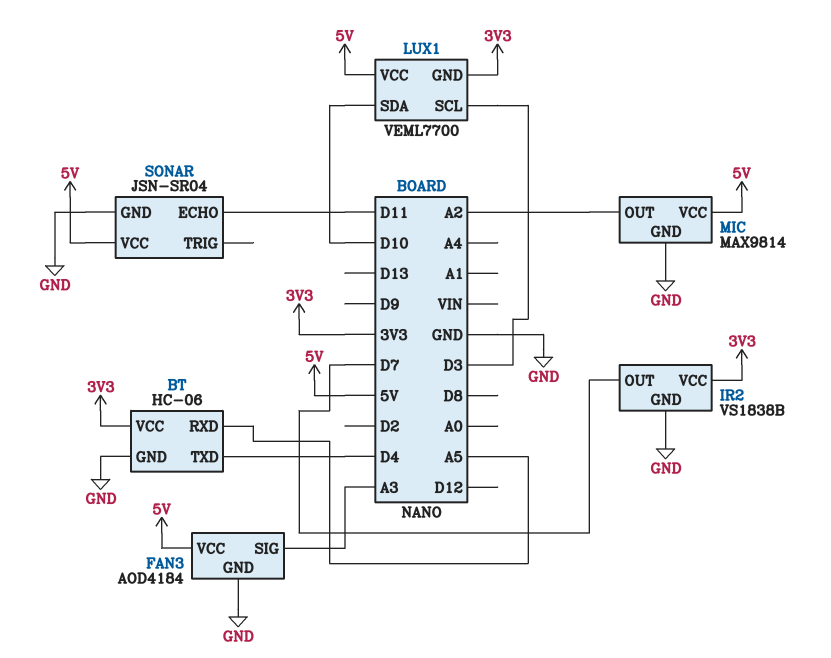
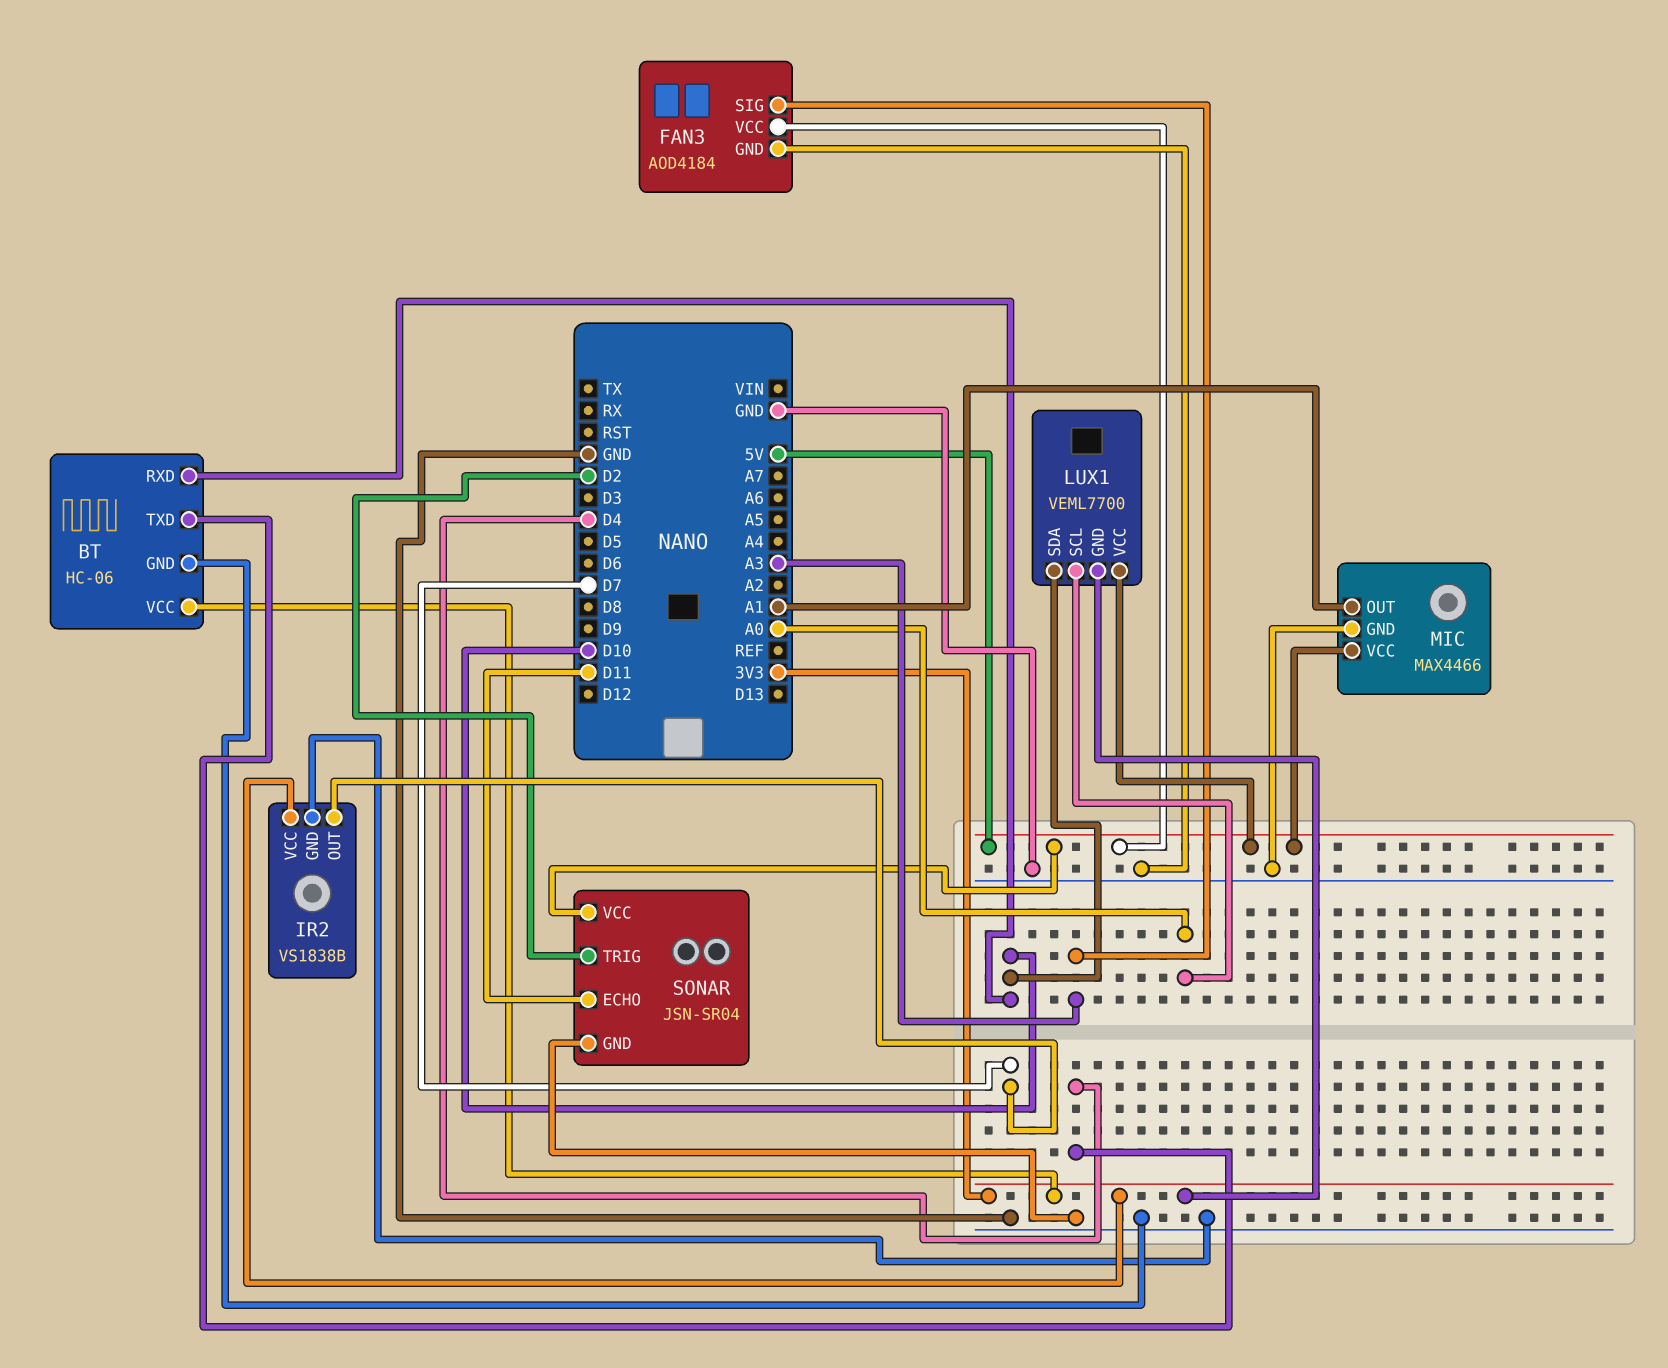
BT pin RXD: A5 -> D10
LUX1 pin SCL: D3 -> A0
MIC: MAX9814 -> MAX4466
MIC pin OUT: A2 -> A1
SONAR pin TRIG: none -> D2

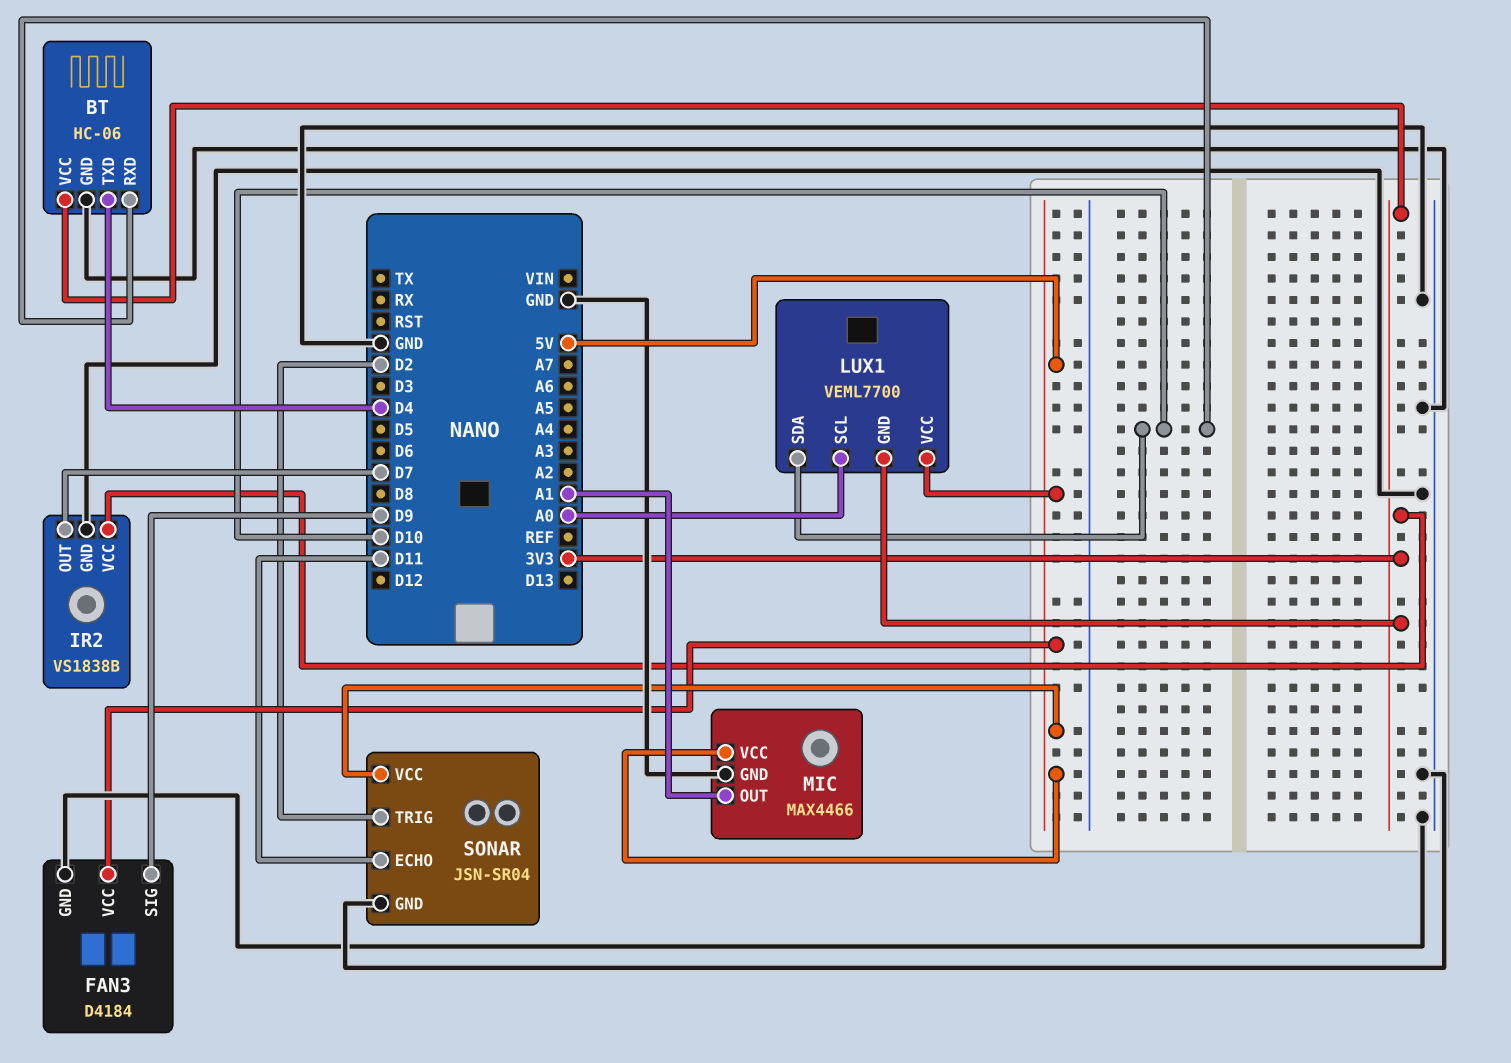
FAN3: AOD4184 -> D4184
FAN3 pin SIG: A3 -> D9

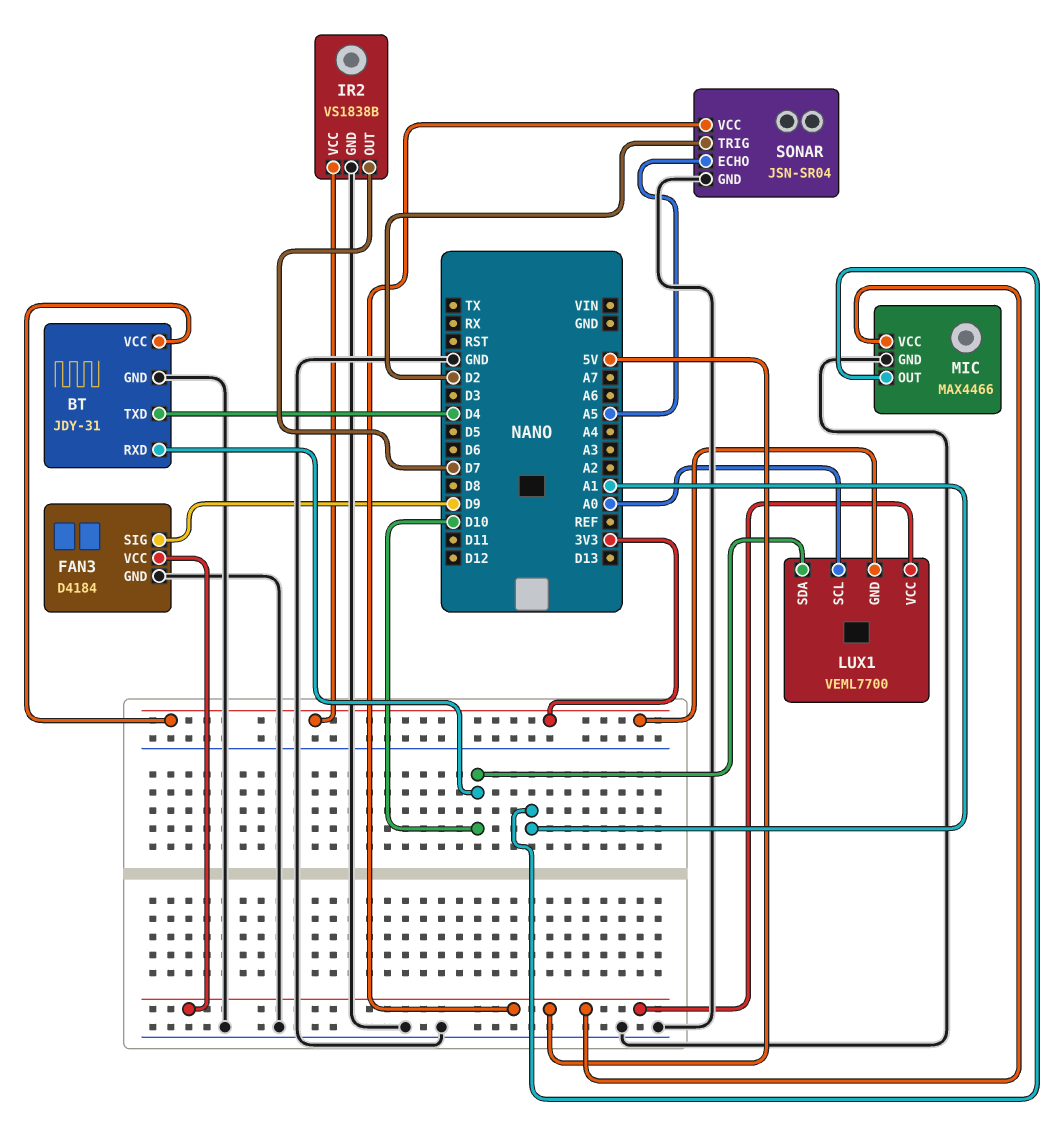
BT: HC-06 -> JDY-31
SONAR pin ECHO: D11 -> A5

